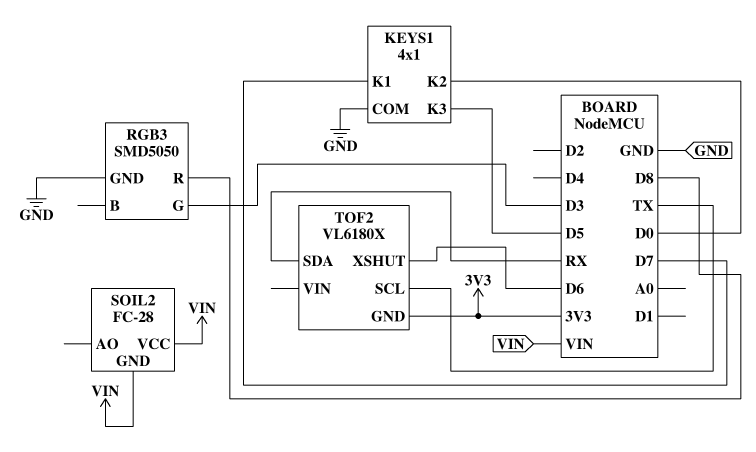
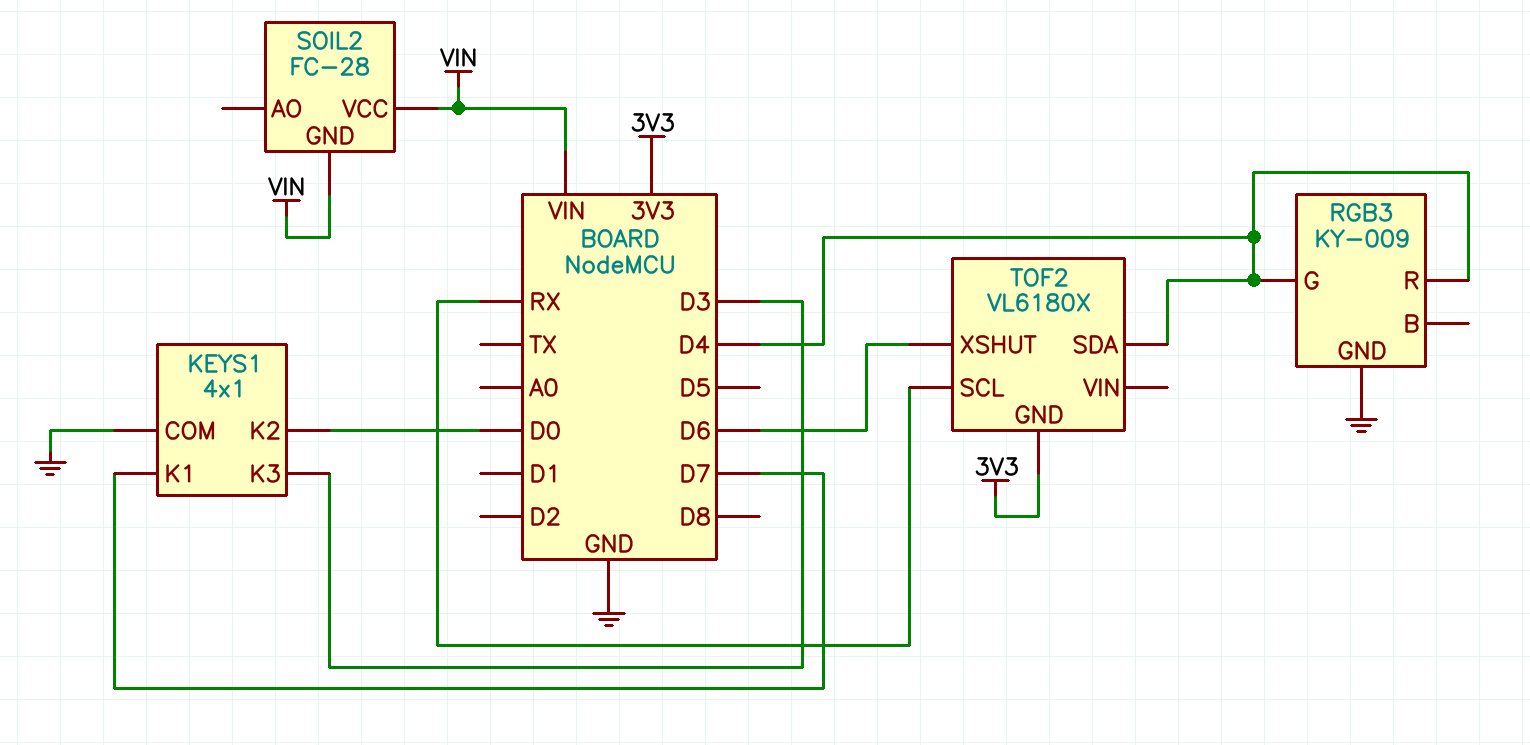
KEYS1 pin K3: D5 -> D3
RGB3: SMD5050 -> KY-009
RGB3 pin G: D3 -> D4
RGB3 pin R: D8 -> D4
TOF2 pin SCL: TX -> RX
TOF2 pin SDA: RX -> D4

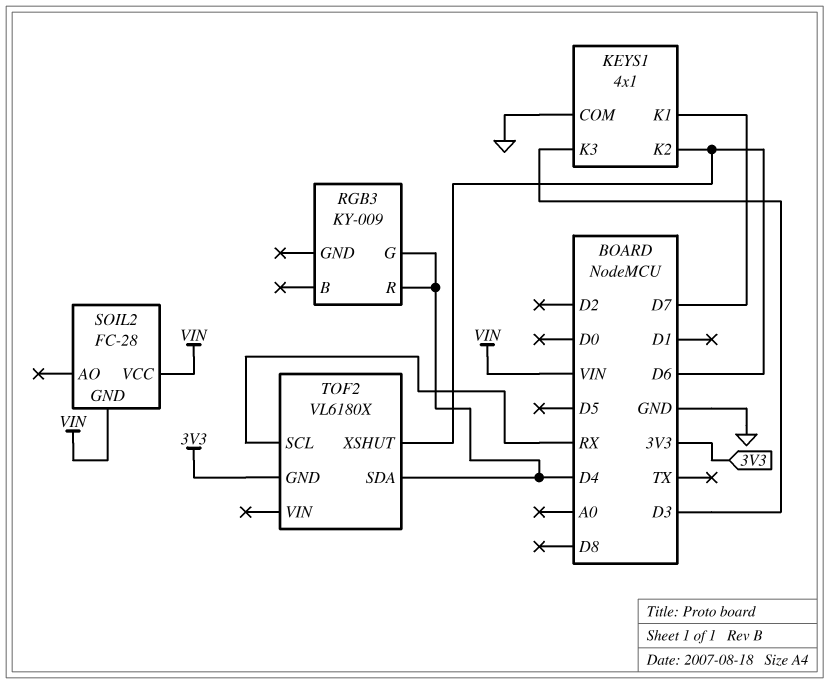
KEYS1 pin K2: D0 -> D6
RGB3 pin GND: GND -> none

